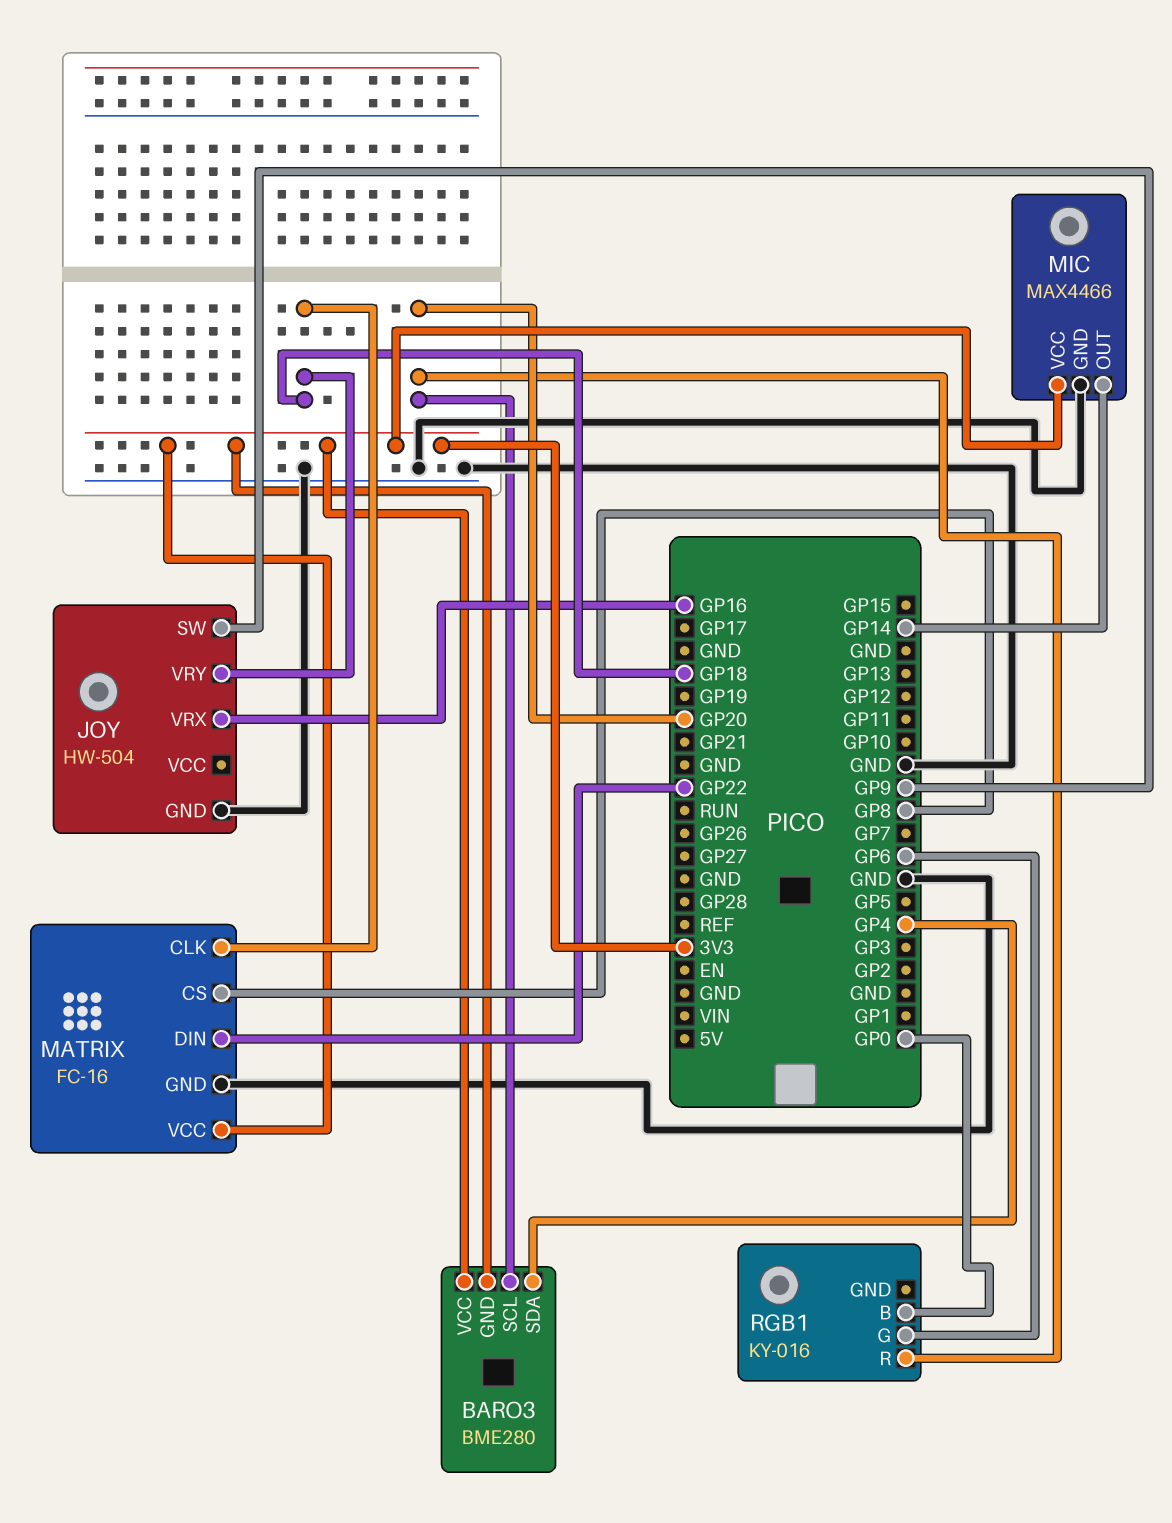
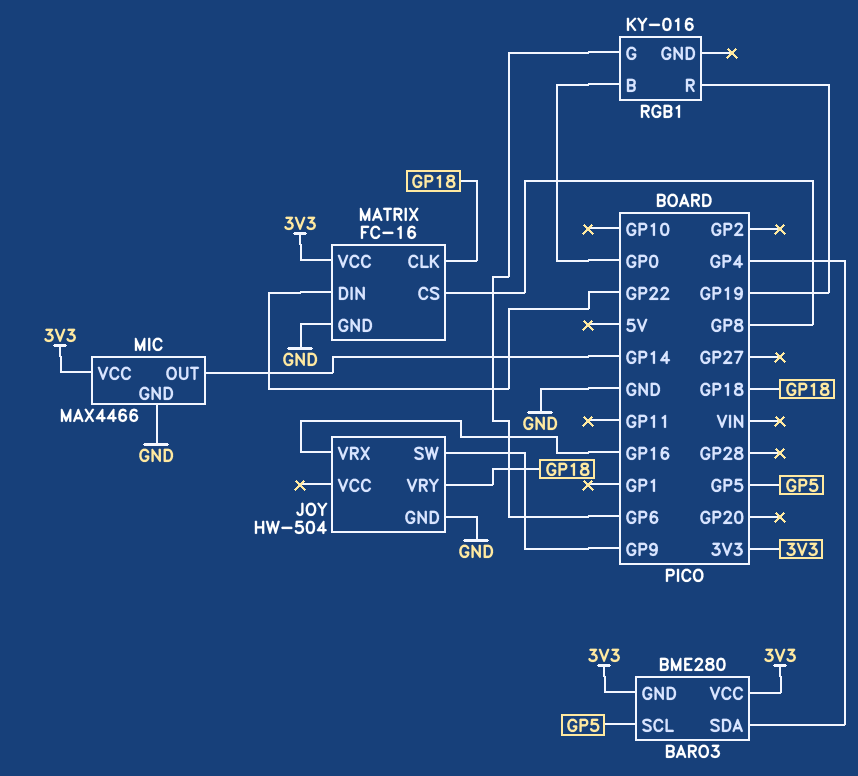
BARO3 pin SCL: GP20 -> GP5
RGB1 pin R: GP20 -> GP19

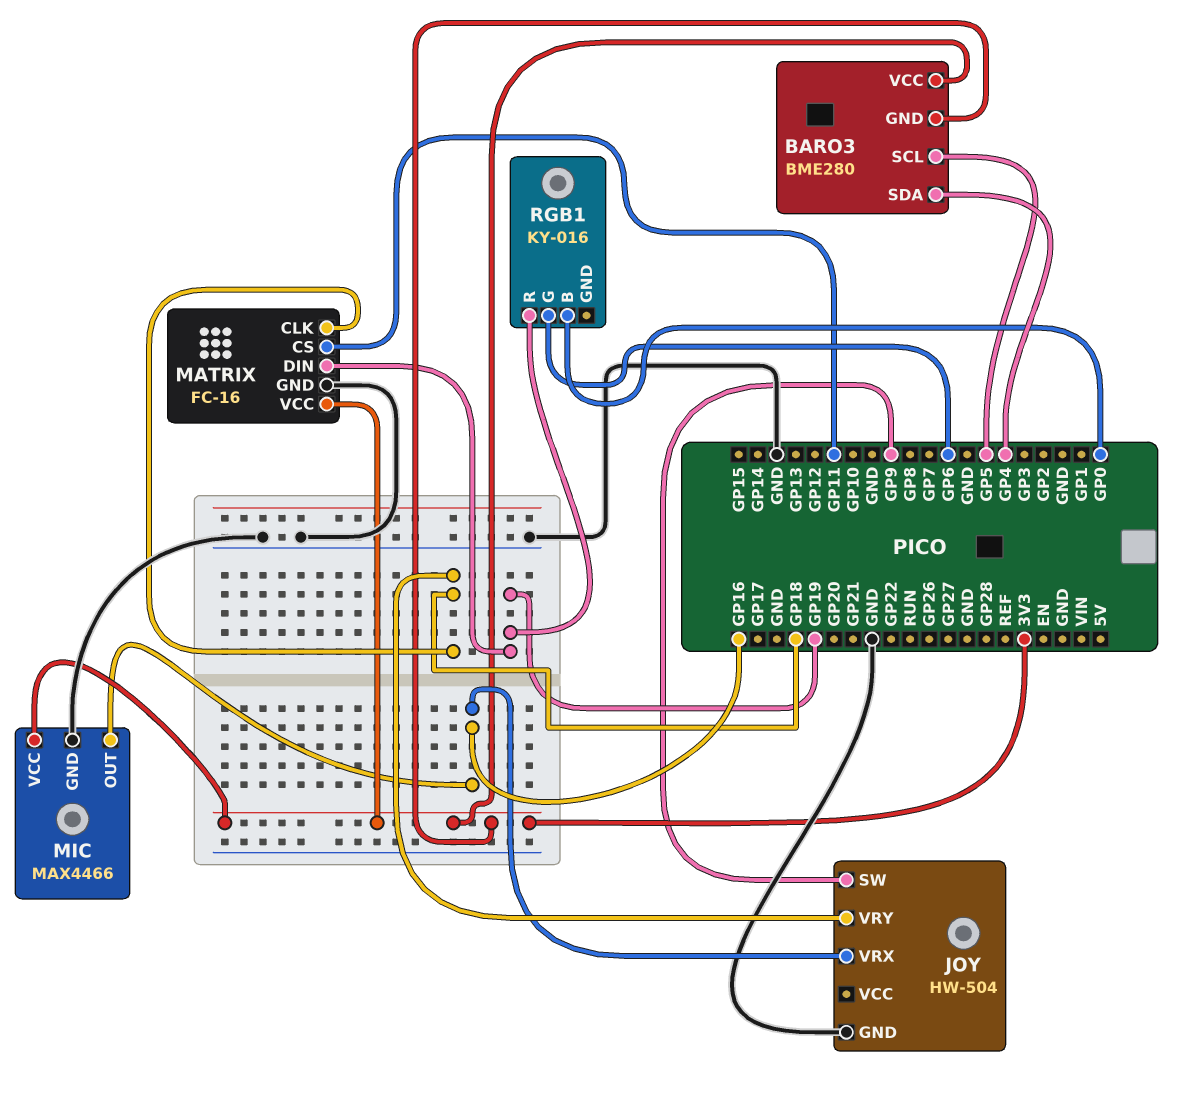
MATRIX pin CS: GP8 -> GP11
MATRIX pin DIN: GP22 -> GP19
MIC pin OUT: GP14 -> GP16

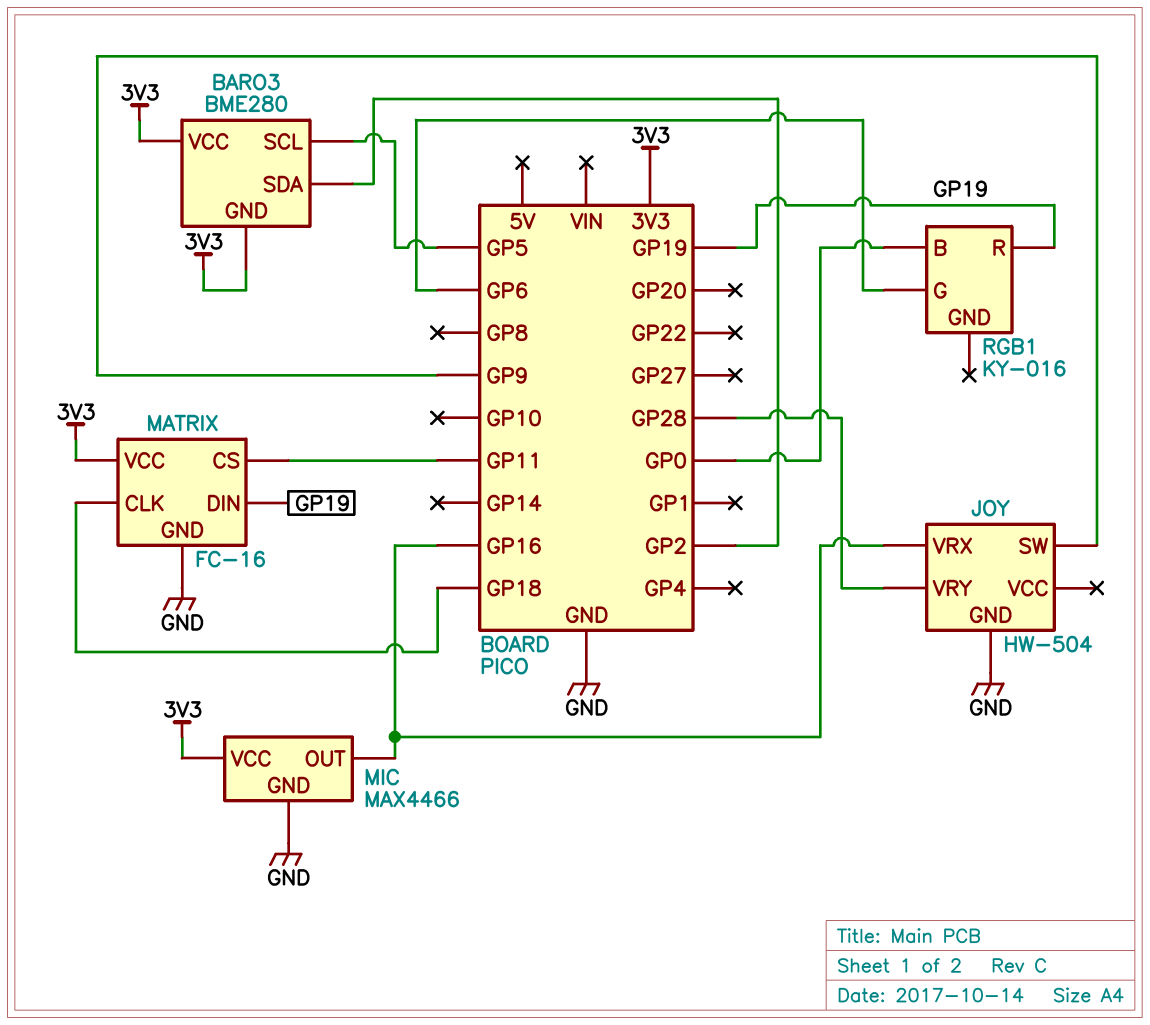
BARO3 pin SDA: GP4 -> GP2
JOY pin VRY: GP18 -> GP28

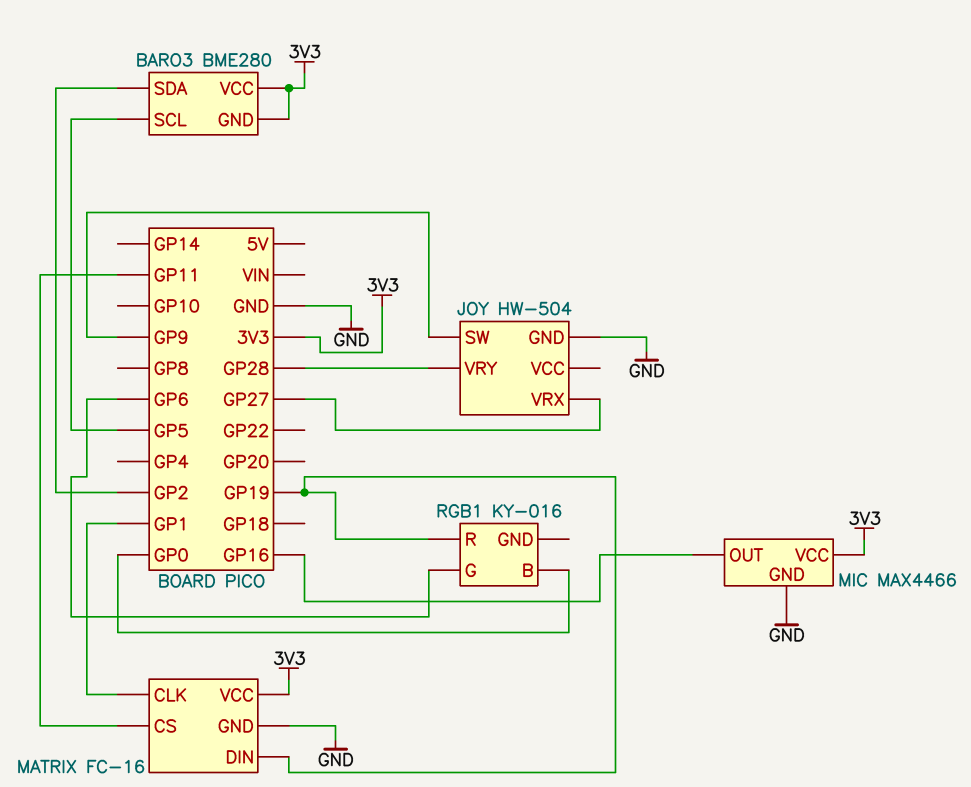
JOY pin VRX: GP16 -> GP27
MATRIX pin CLK: GP18 -> GP1

